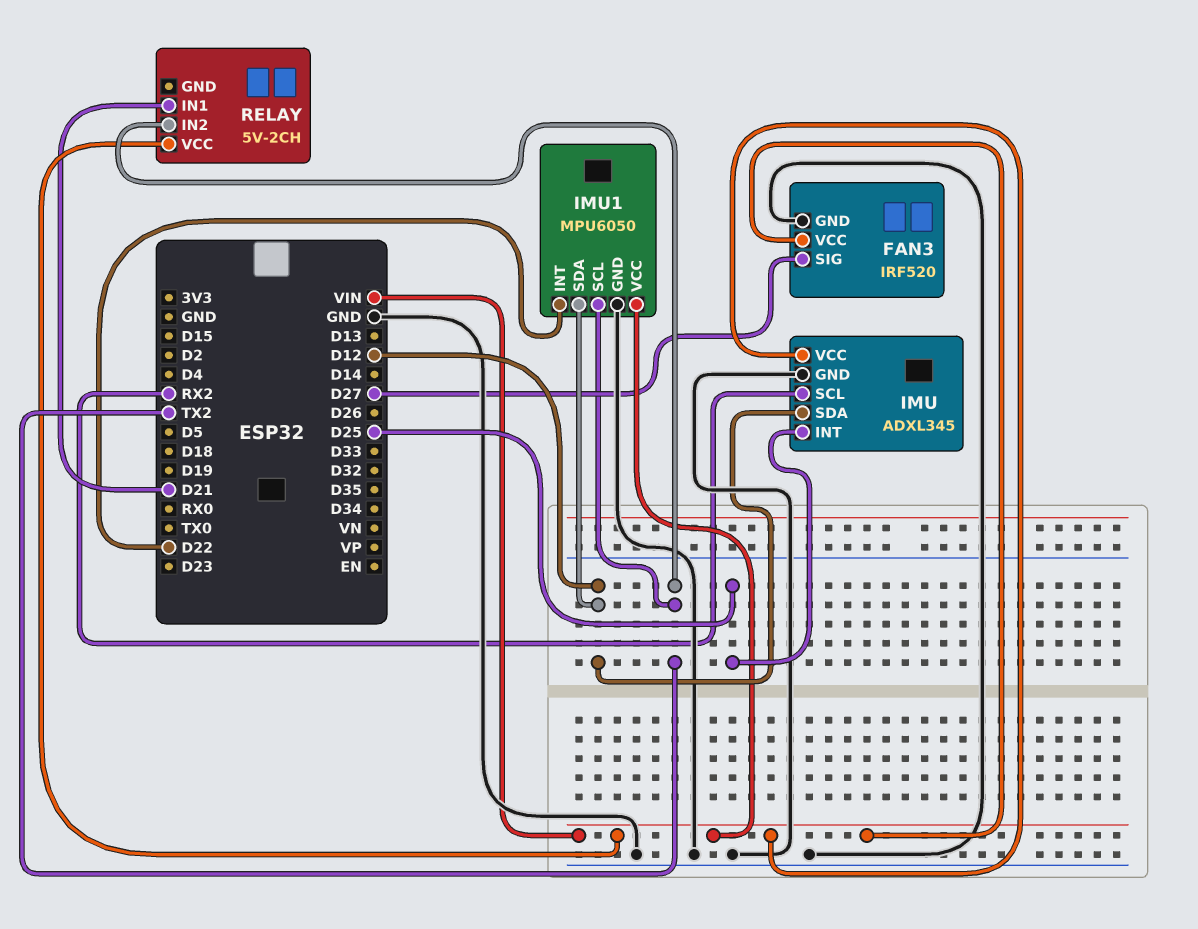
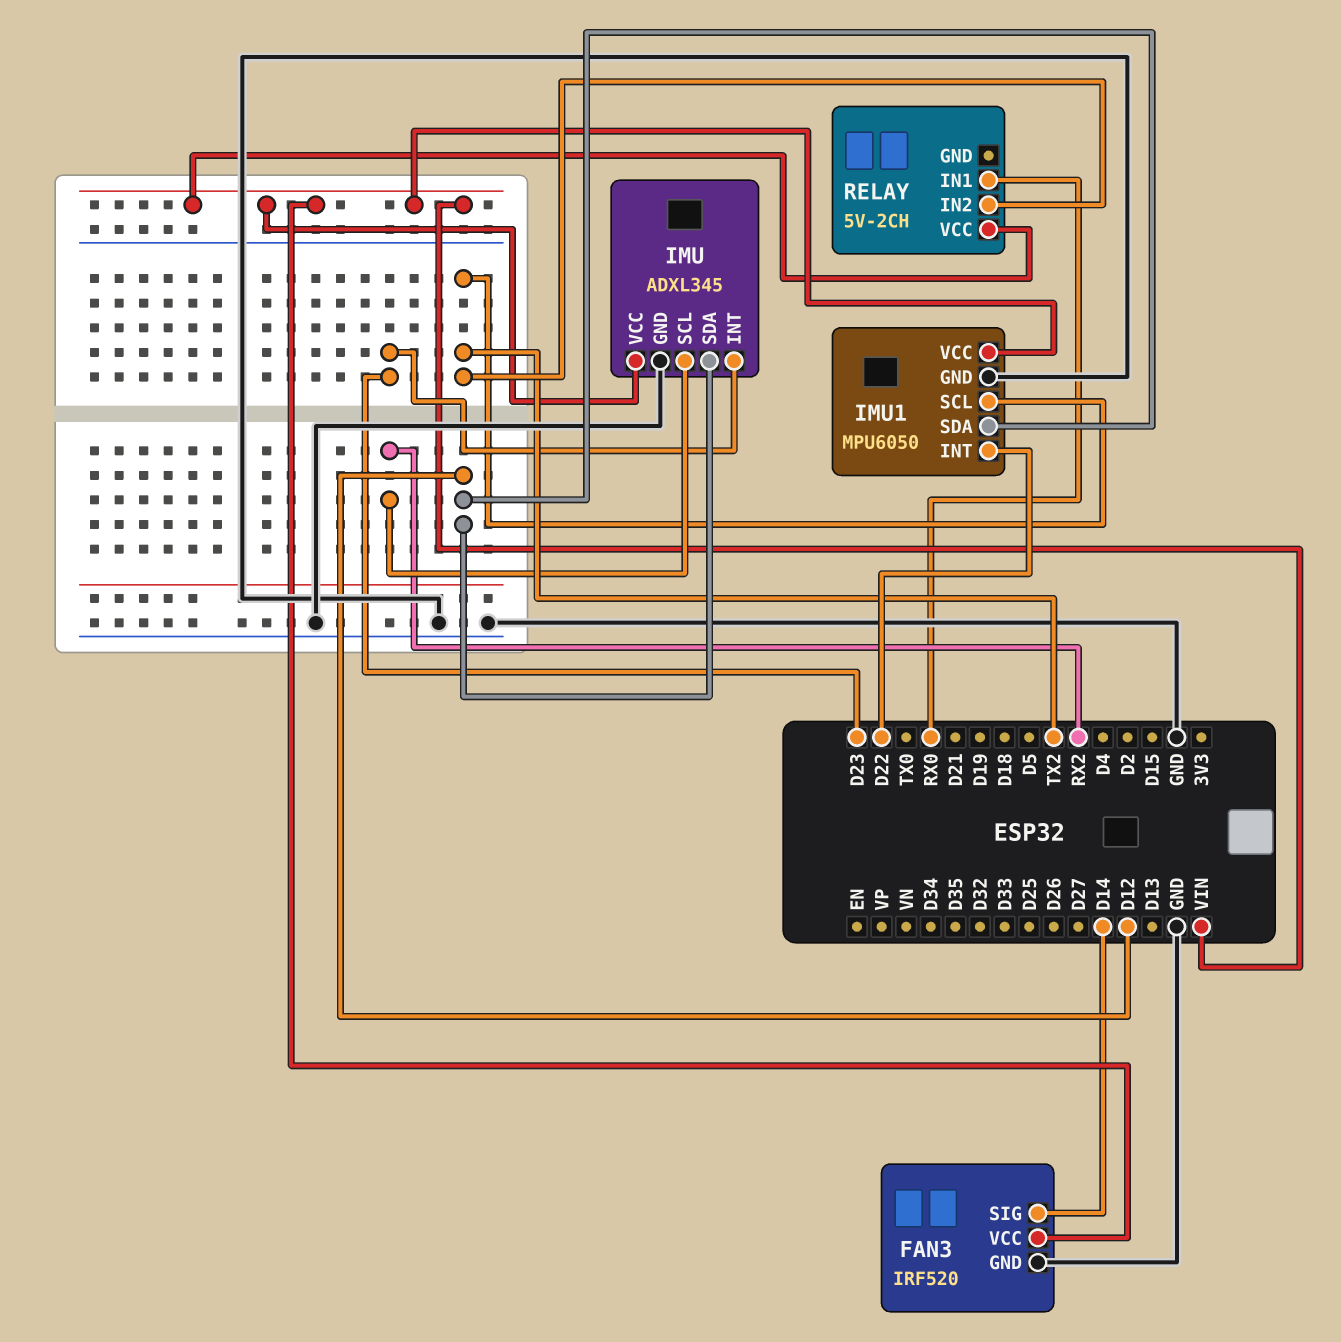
FAN3 pin SIG: D27 -> D14
IMU pin INT: D25 -> D23
RELAY pin IN1: D21 -> RX0

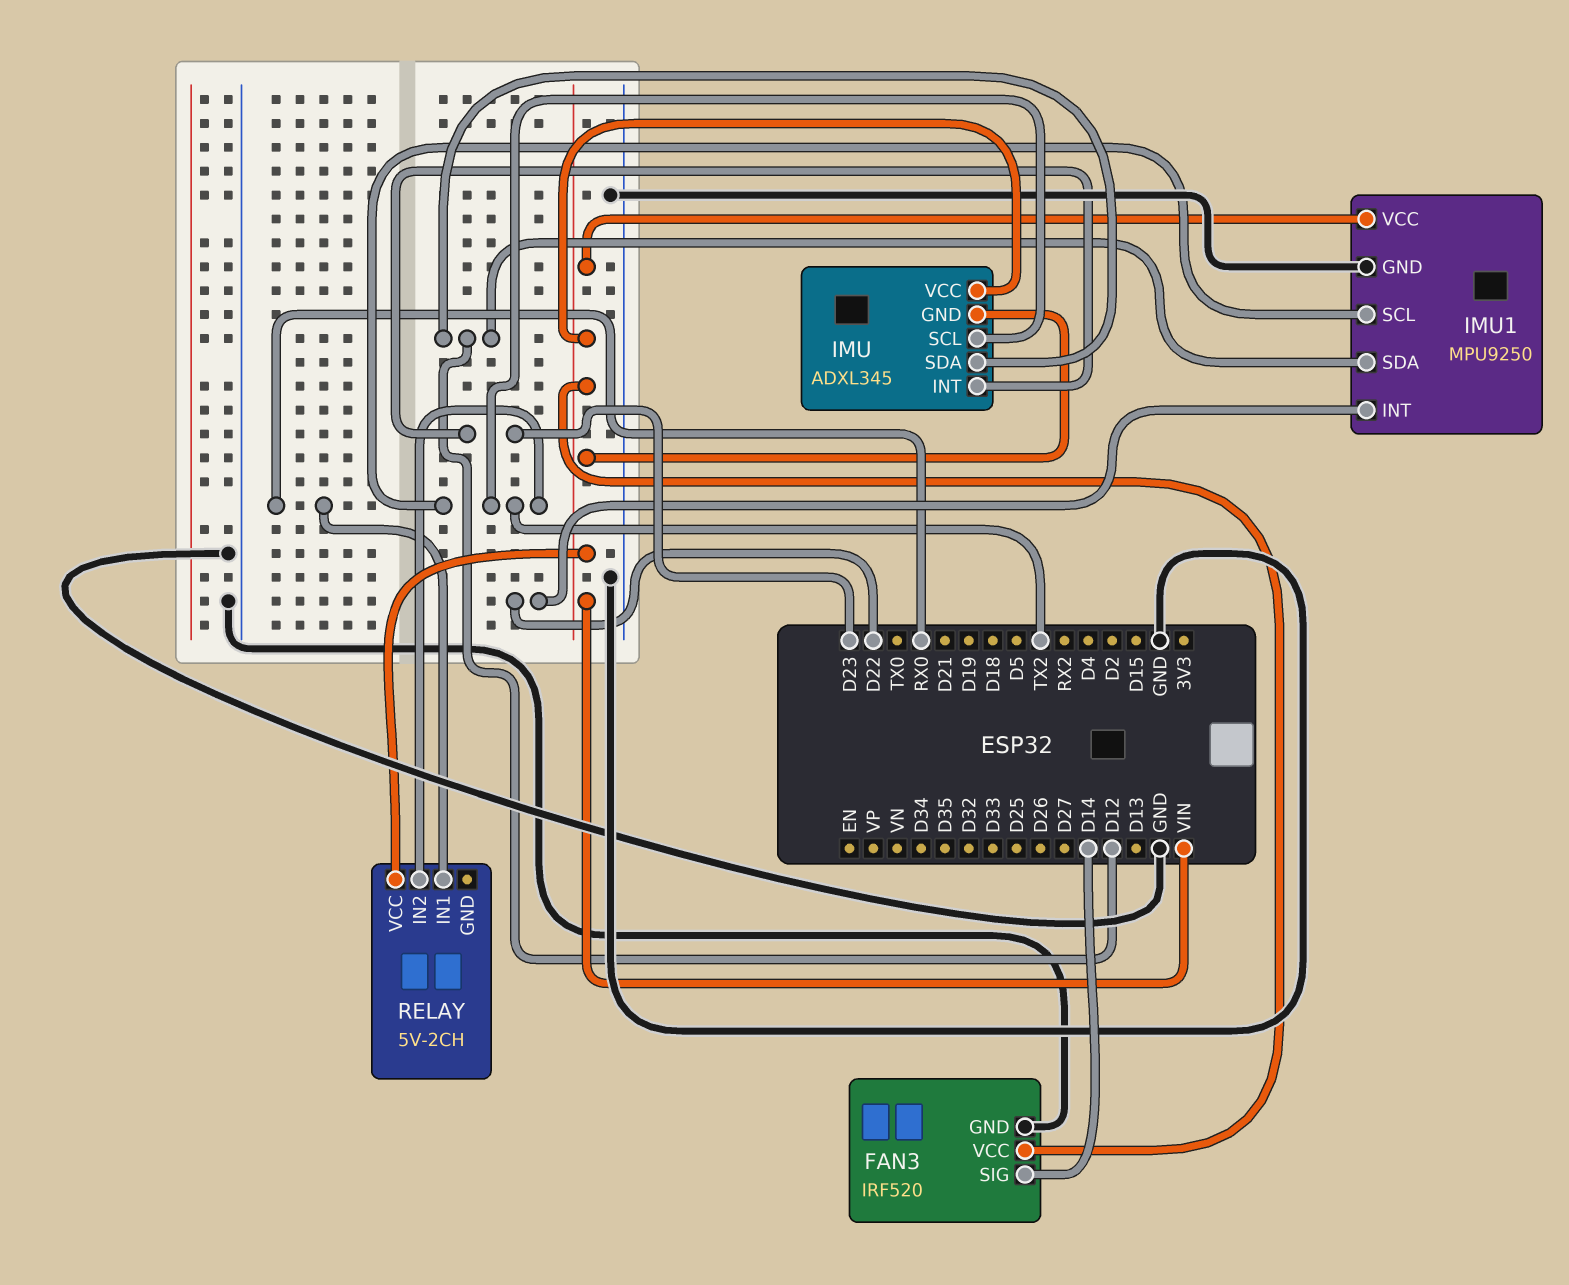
IMU pin GND: GND -> VIN
IMU pin SCL: RX2 -> TX2
IMU1: MPU6050 -> MPU9250

